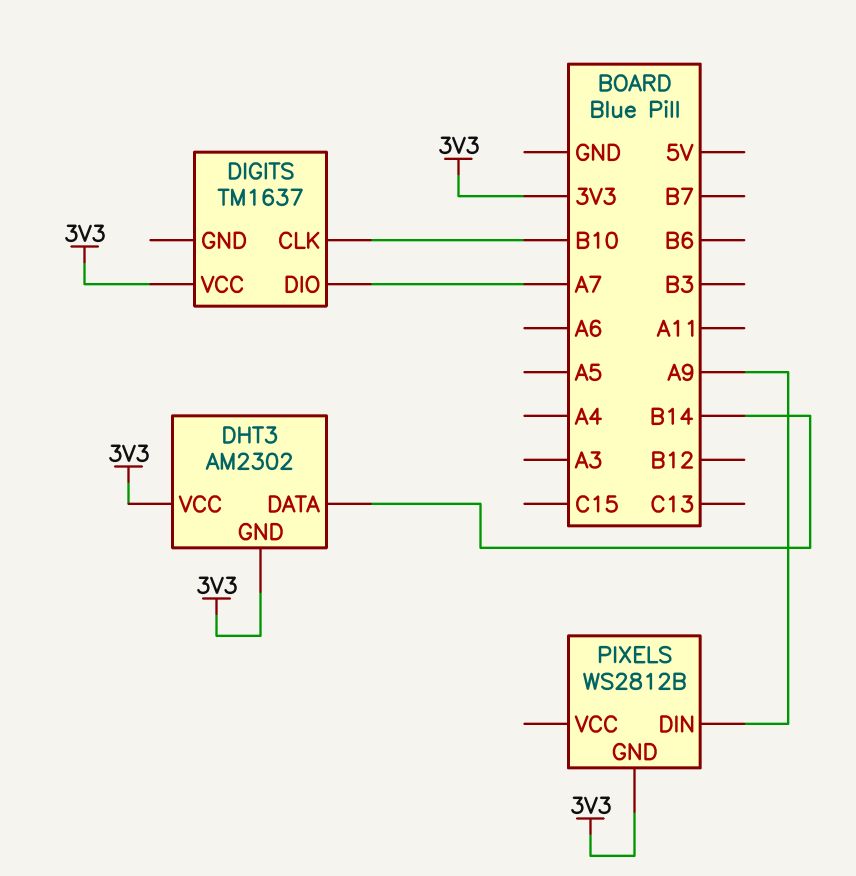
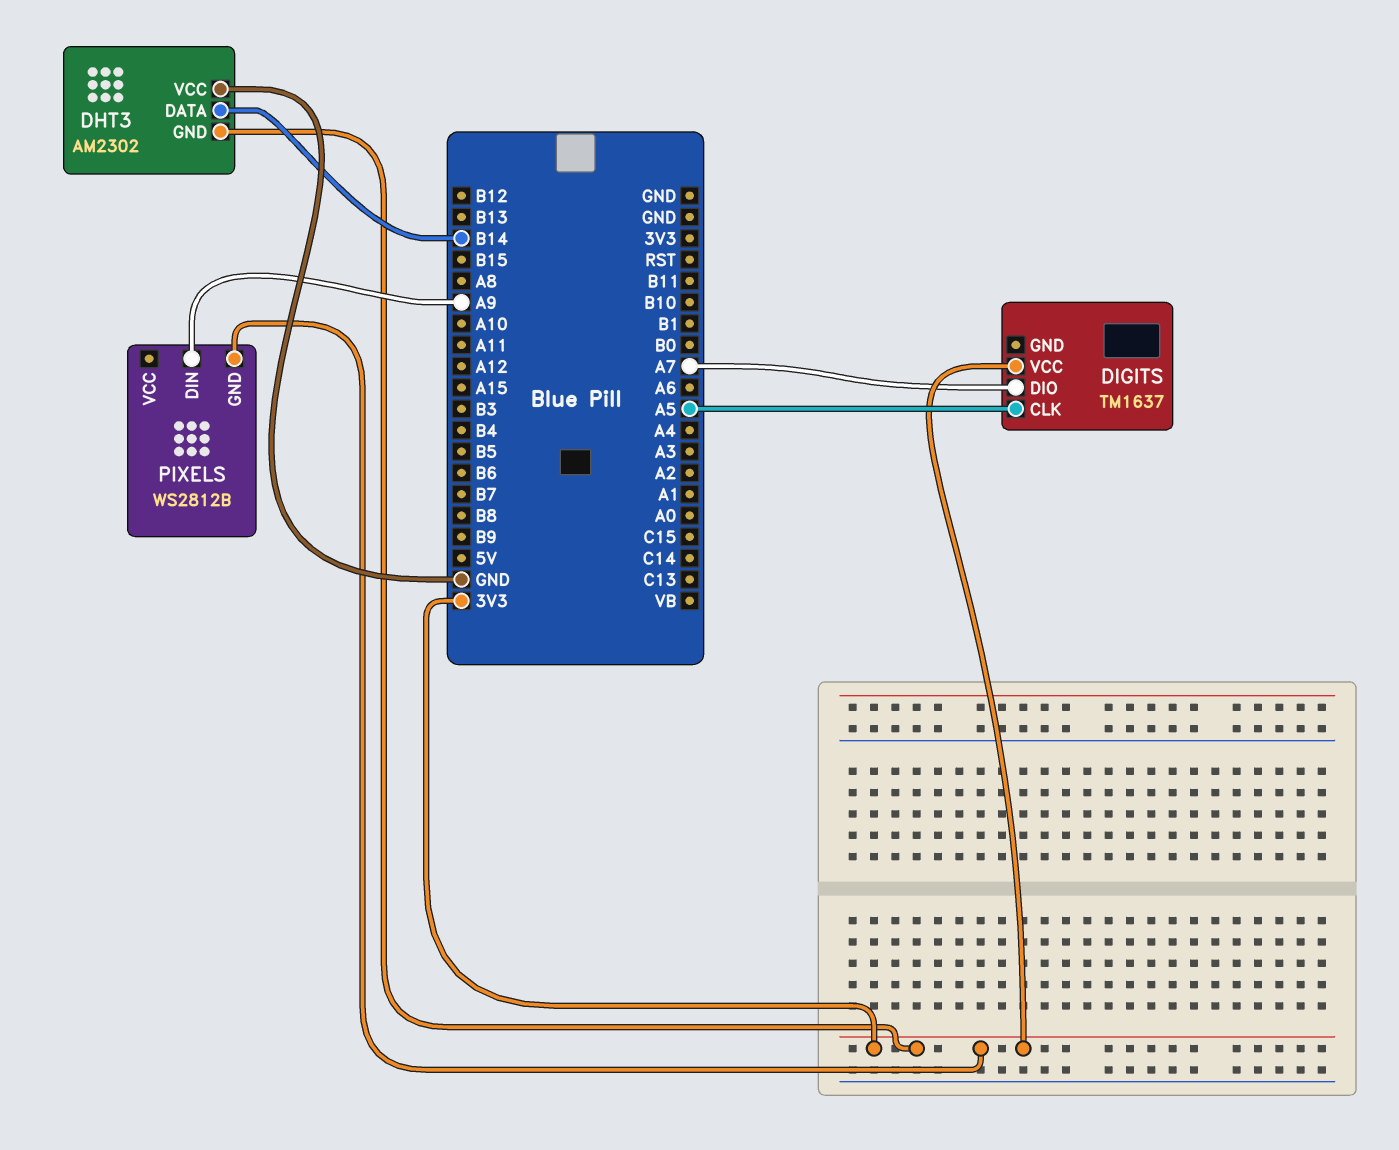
DHT3 pin VCC: 3V3 -> GND
DIGITS pin CLK: B10 -> A5

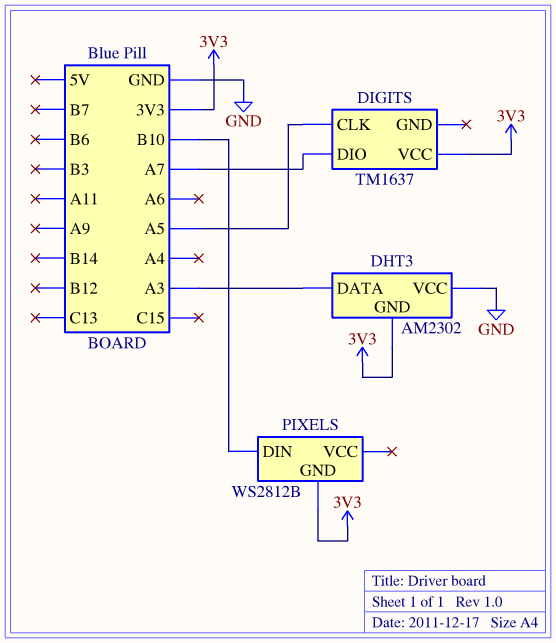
DHT3 pin DATA: B14 -> A3
PIXELS pin DIN: A9 -> B10

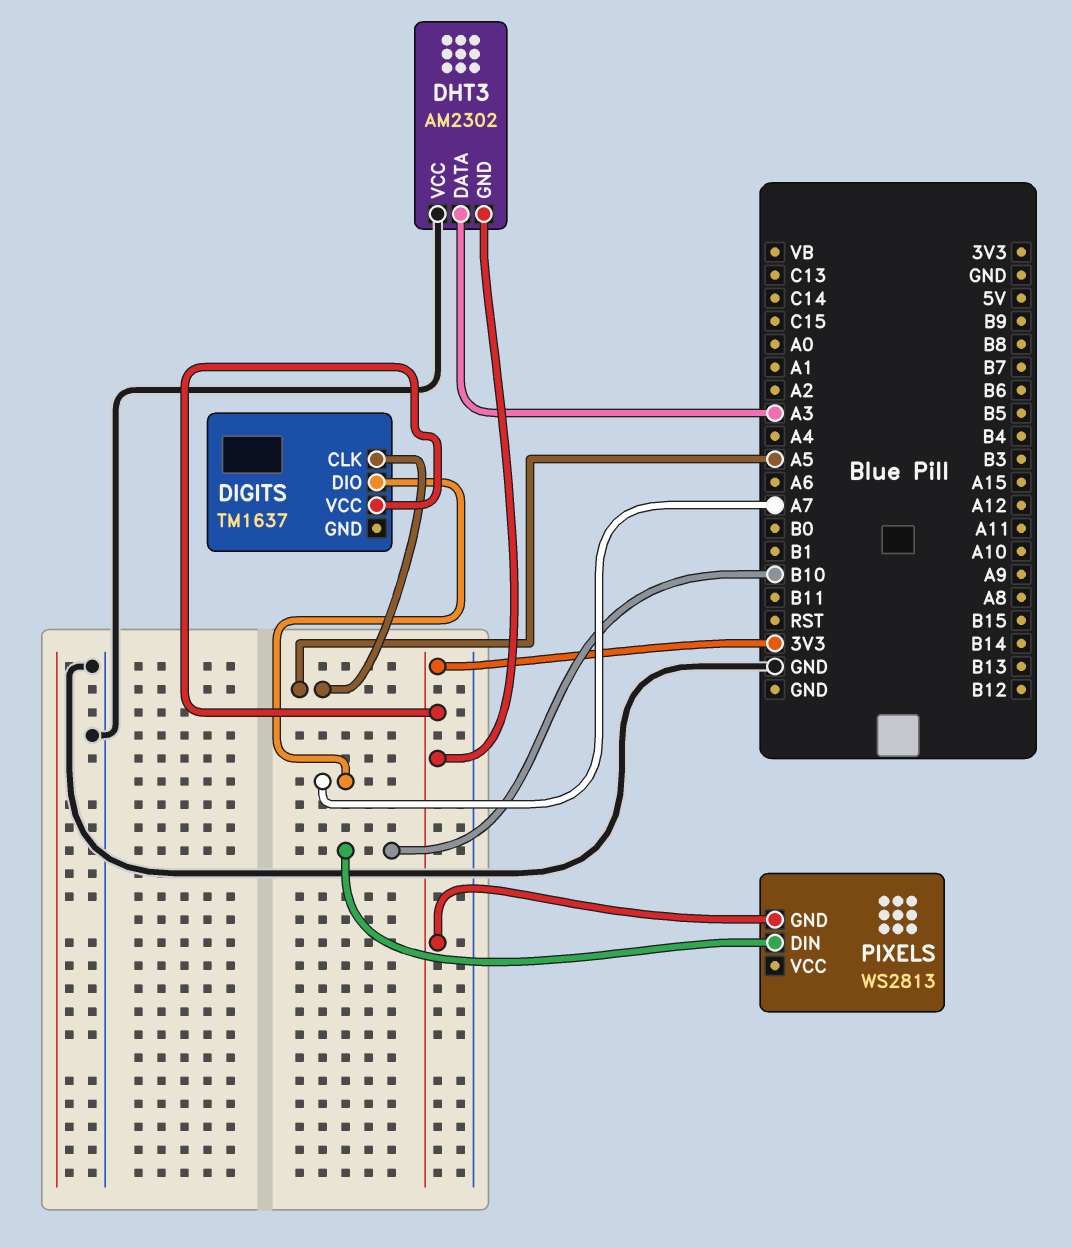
PIXELS: WS2812B -> WS2813

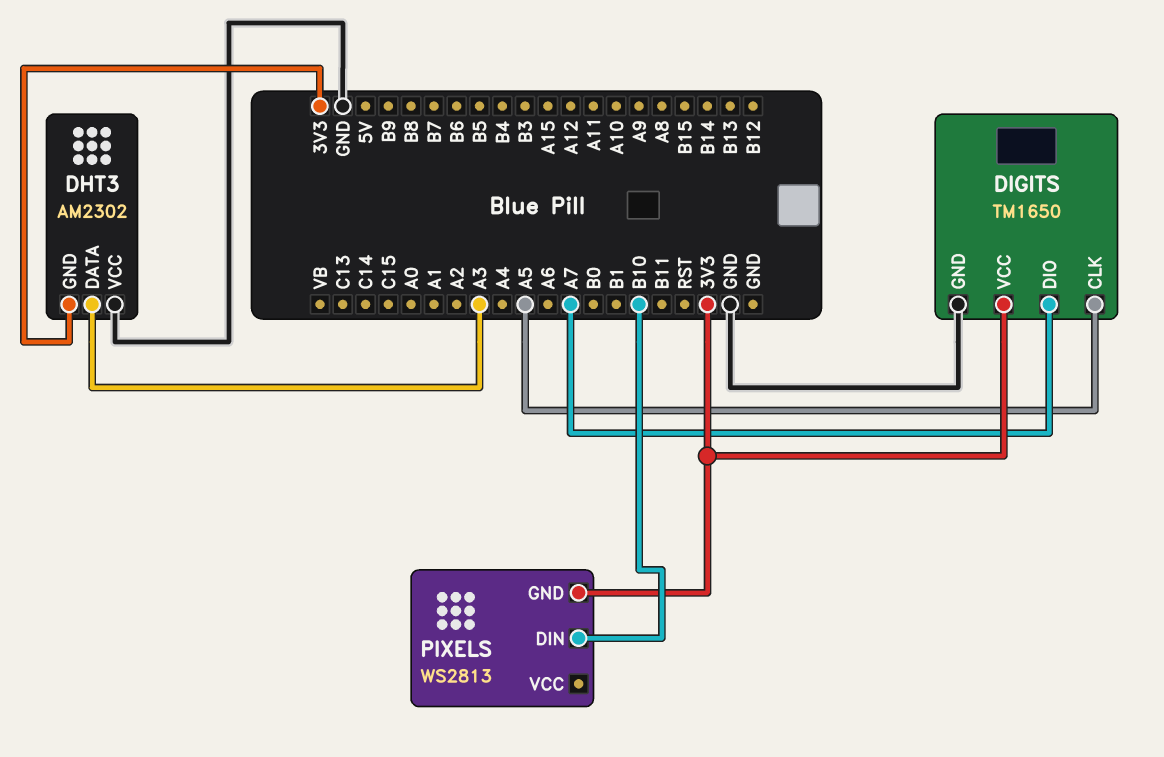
DIGITS: TM1637 -> TM1650
DIGITS pin GND: none -> GND

